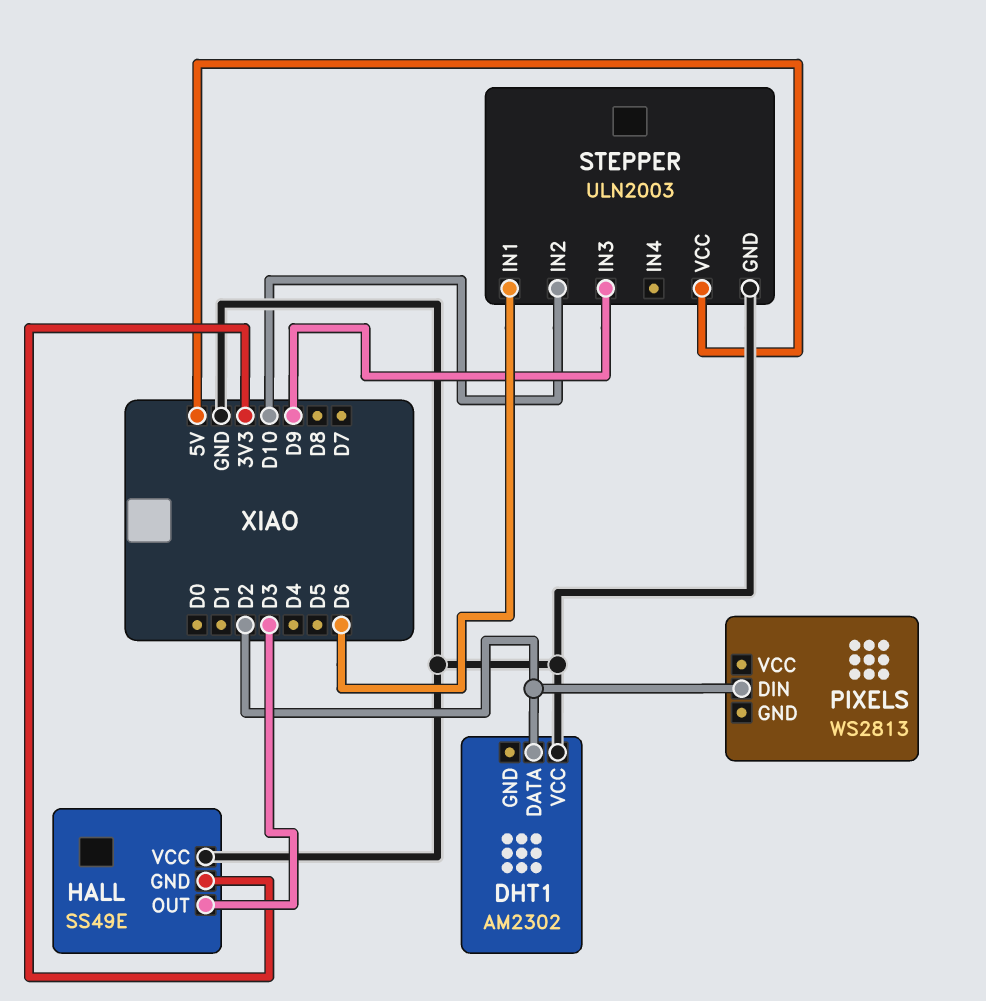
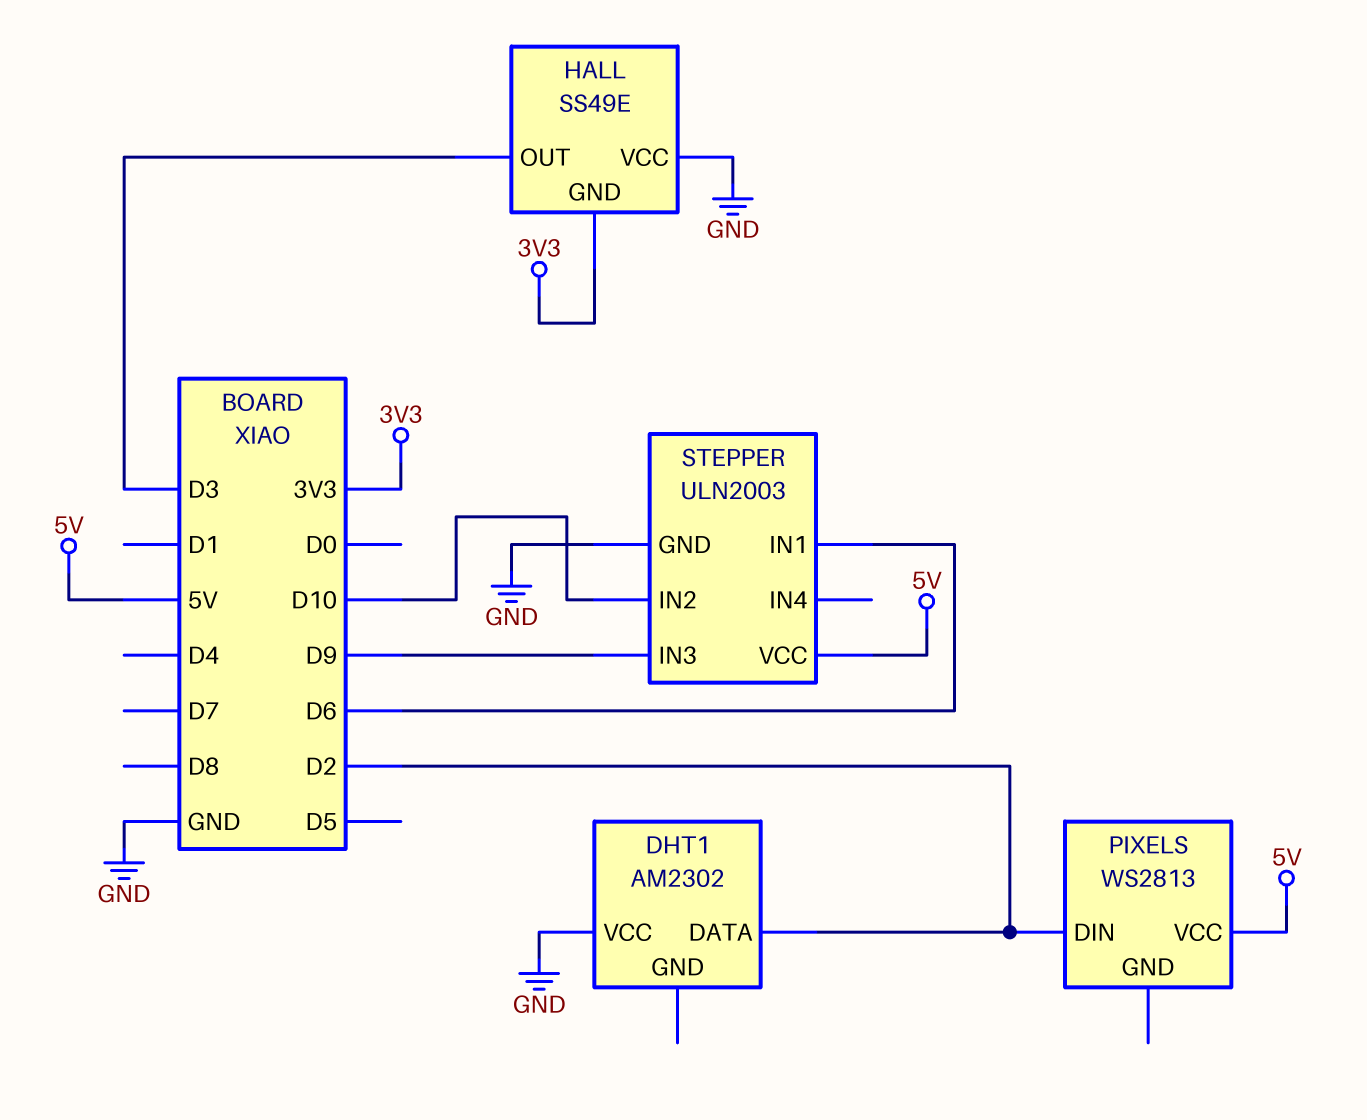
PIXELS pin VCC: none -> 5V

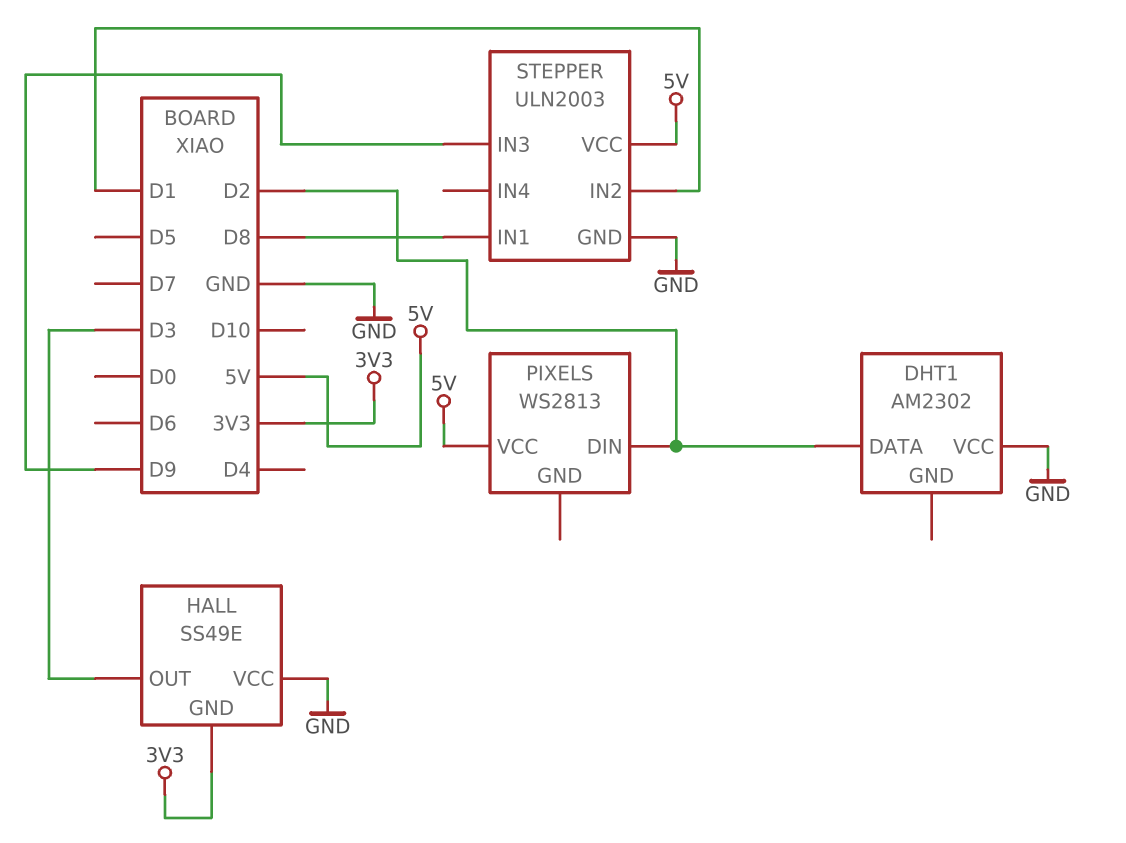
STEPPER pin IN1: D6 -> D8
STEPPER pin IN2: D10 -> D1

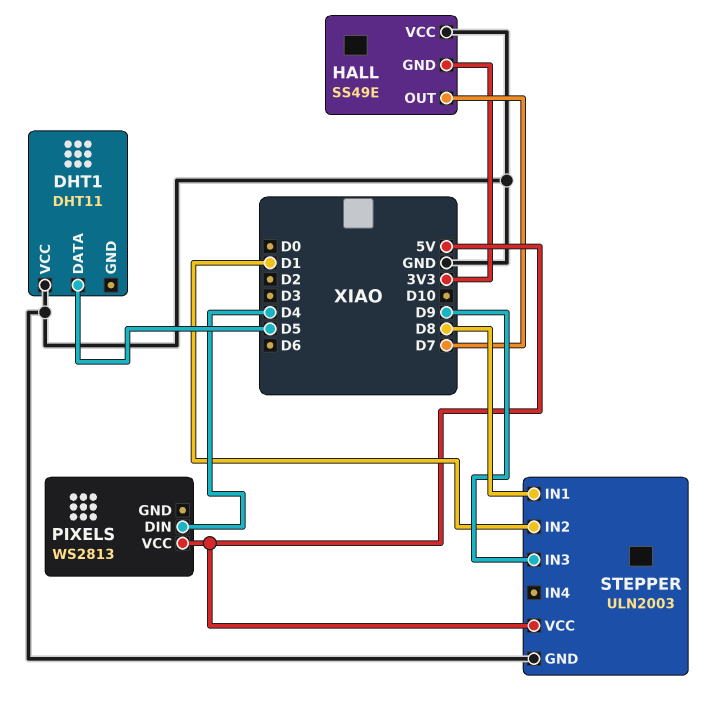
DHT1: AM2302 -> DHT11
DHT1 pin DATA: D2 -> D5
HALL pin OUT: D3 -> D7
PIXELS pin DIN: D2 -> D4

